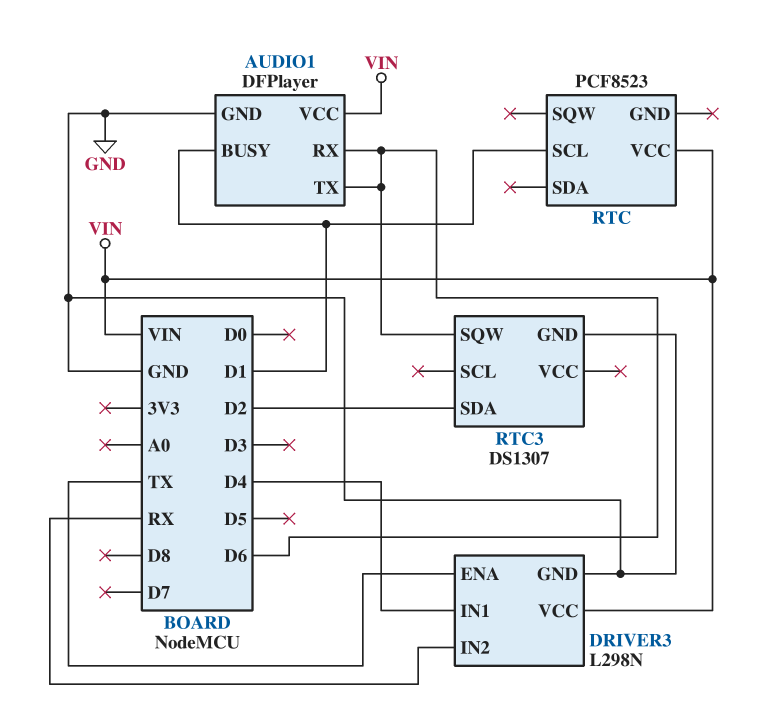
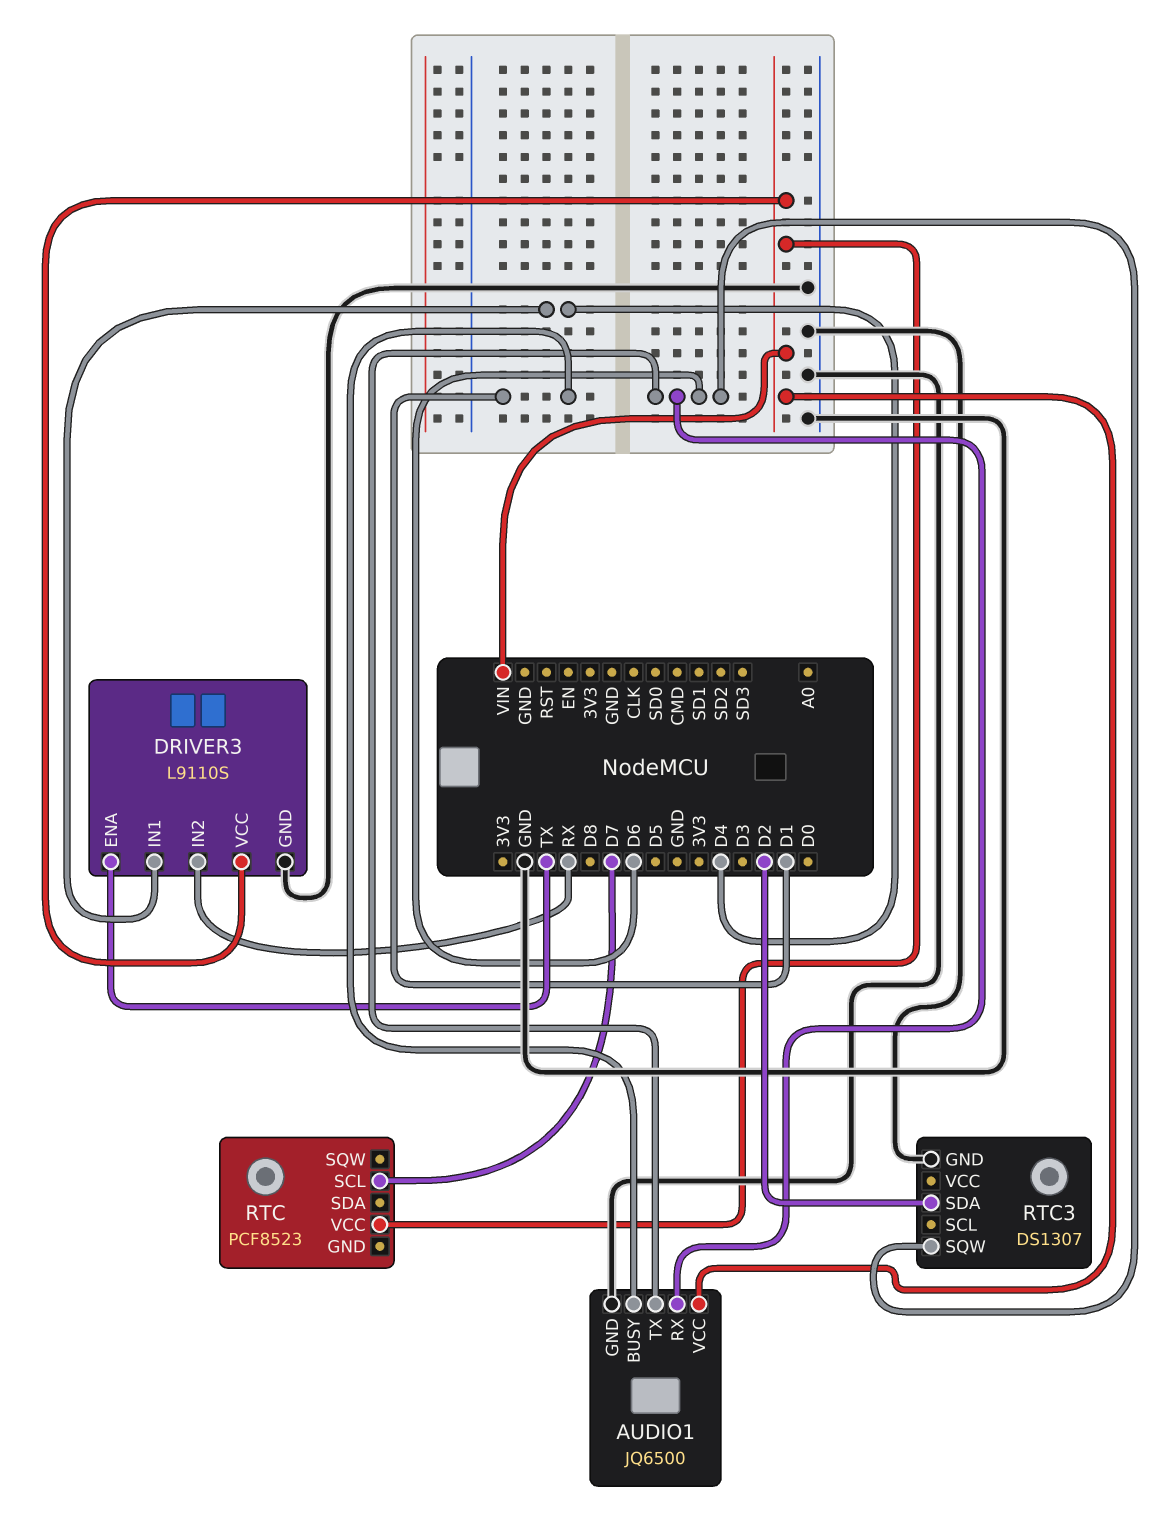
AUDIO1: DFPlayer -> JQ6500
DRIVER3: L298N -> L9110S
RTC pin SCL: D1 -> D7

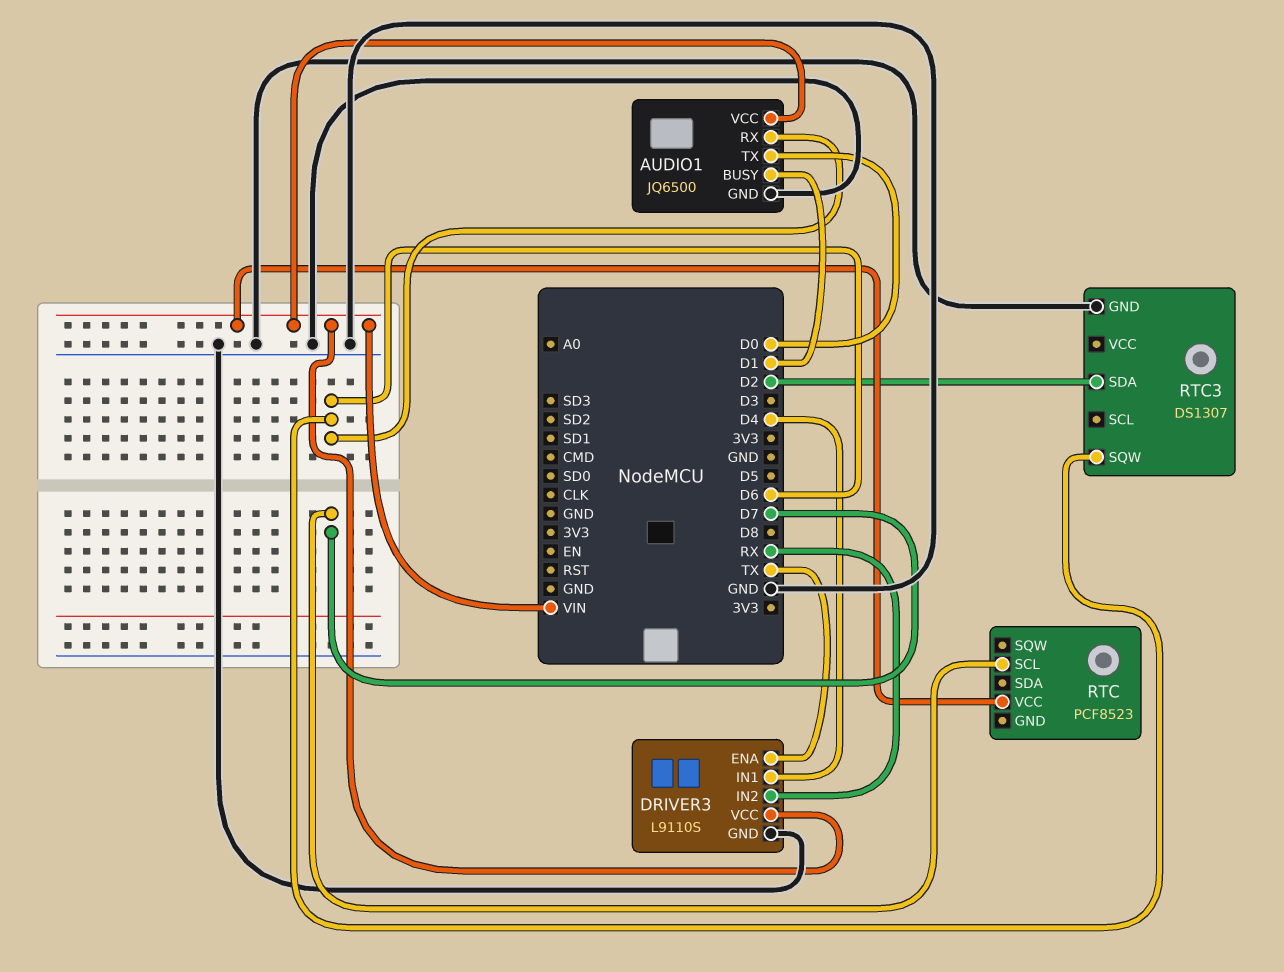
AUDIO1 pin TX: D6 -> D0

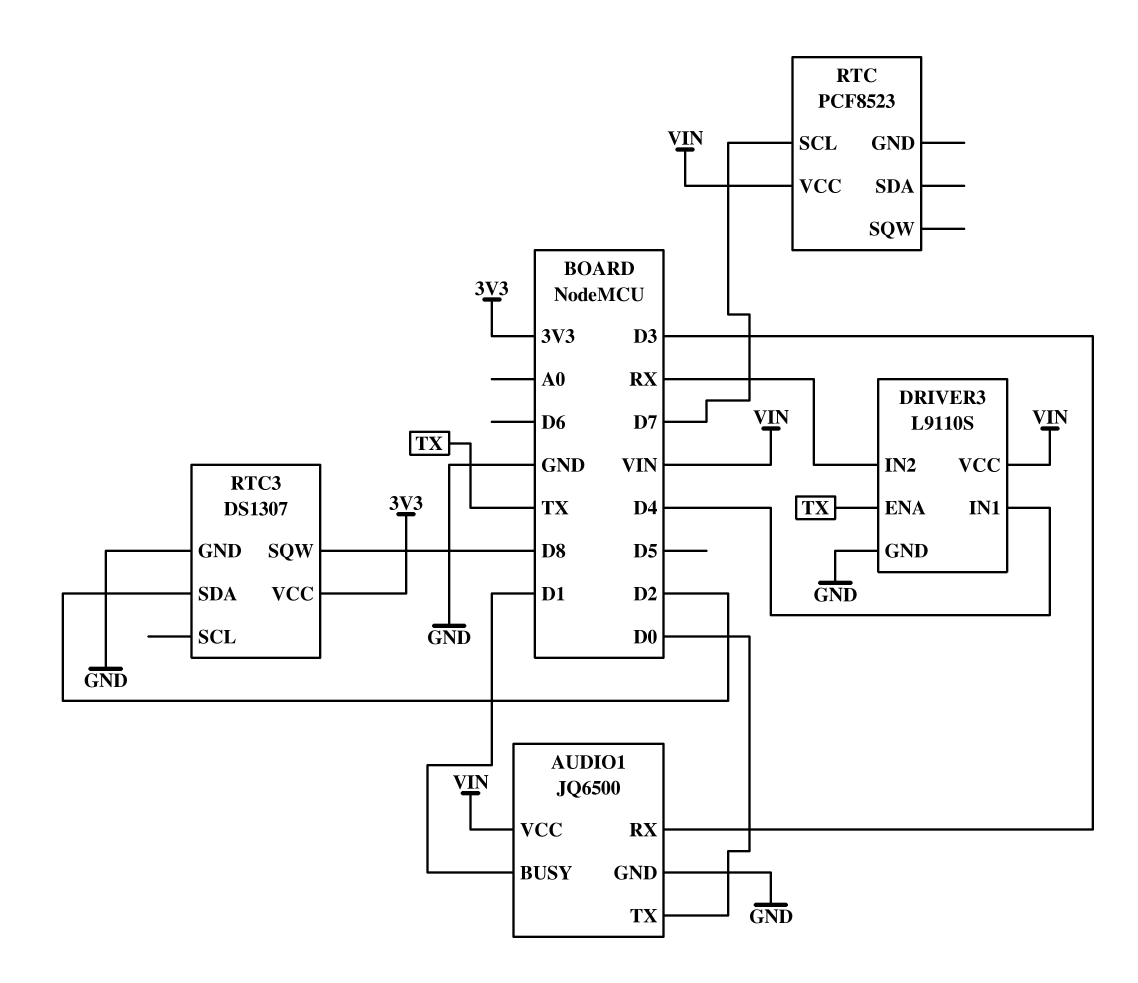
AUDIO1 pin RX: D6 -> D3
RTC3 pin SQW: D6 -> D8
RTC3 pin VCC: none -> 3V3

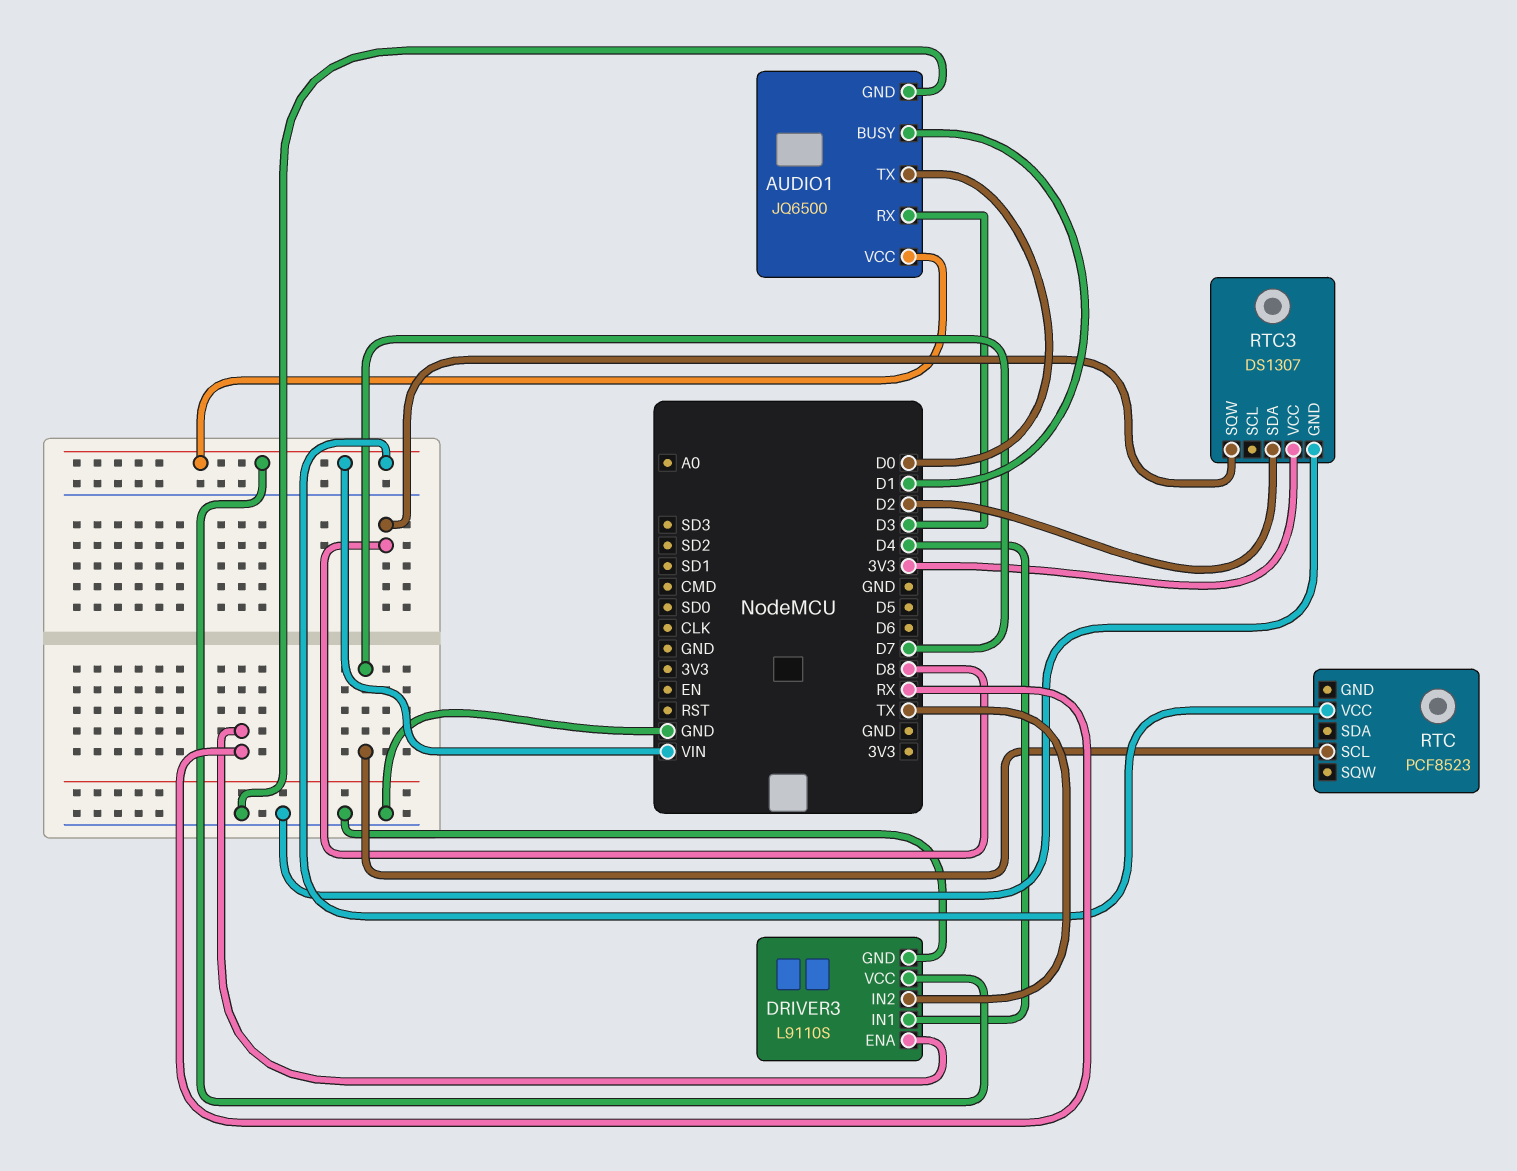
DRIVER3 pin ENA: TX -> RX
DRIVER3 pin IN2: RX -> TX

